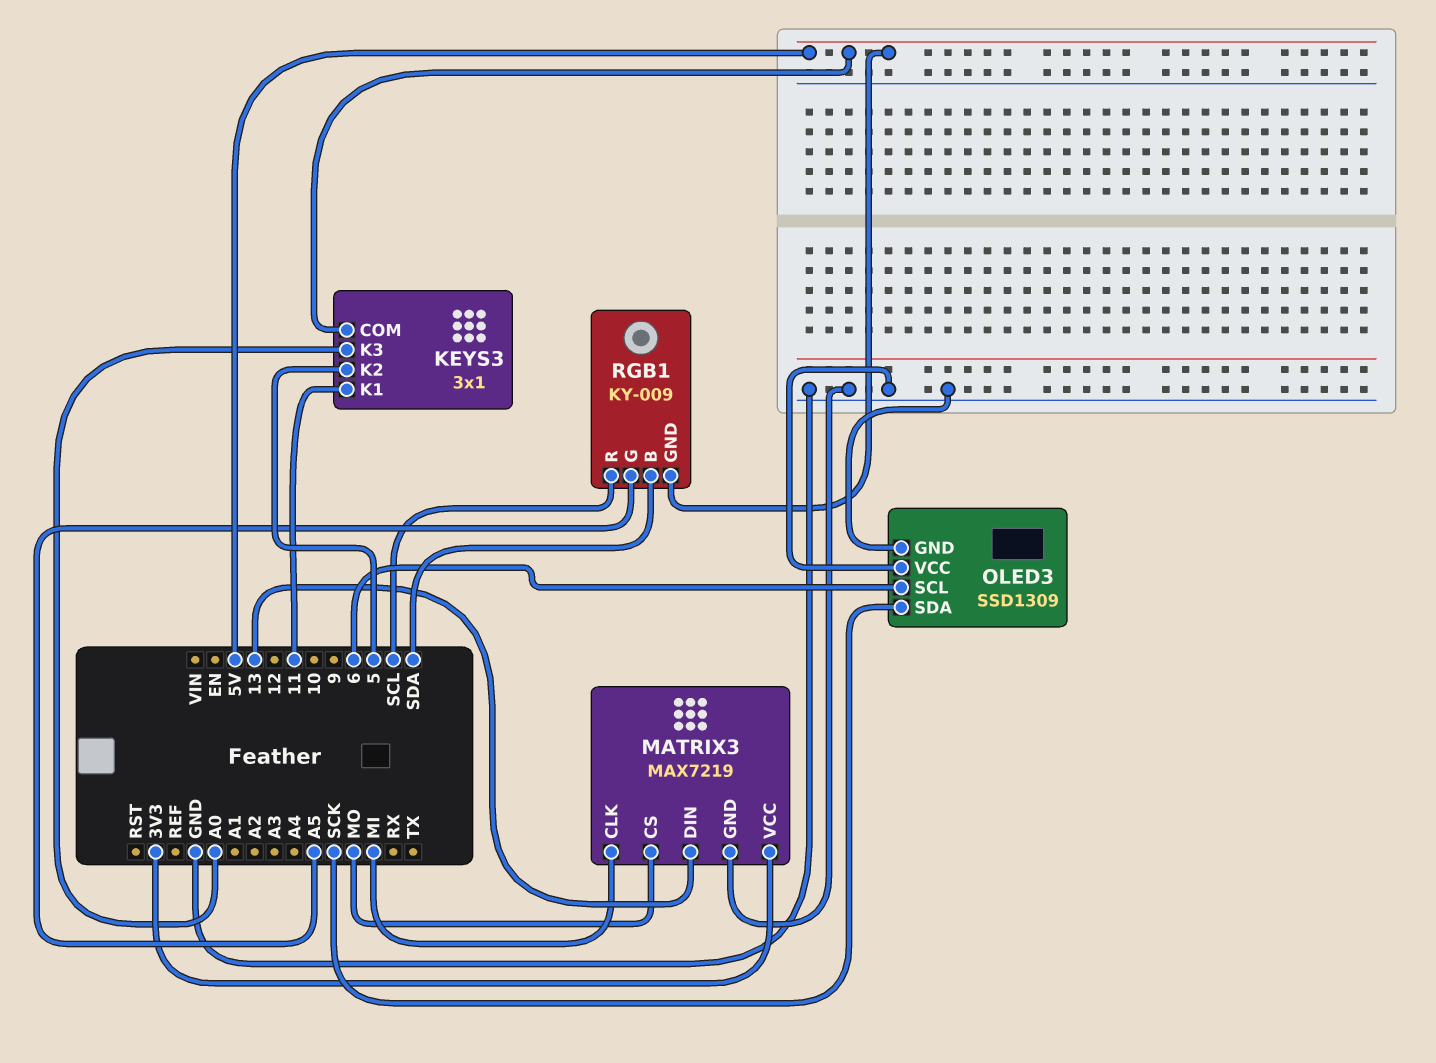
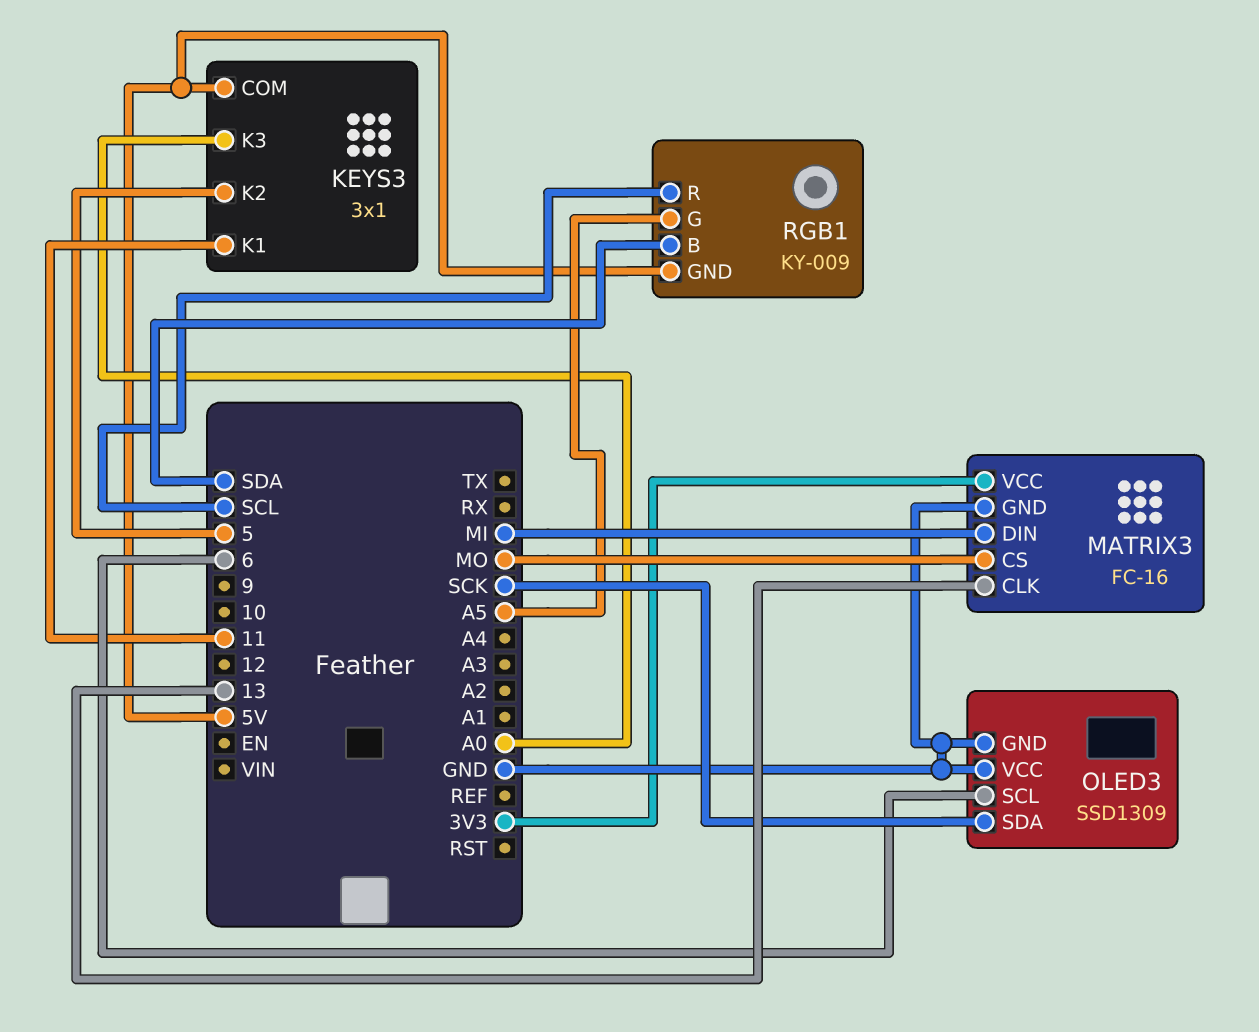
MATRIX3: MAX7219 -> FC-16
MATRIX3 pin CLK: MI -> 13
MATRIX3 pin DIN: 13 -> MI

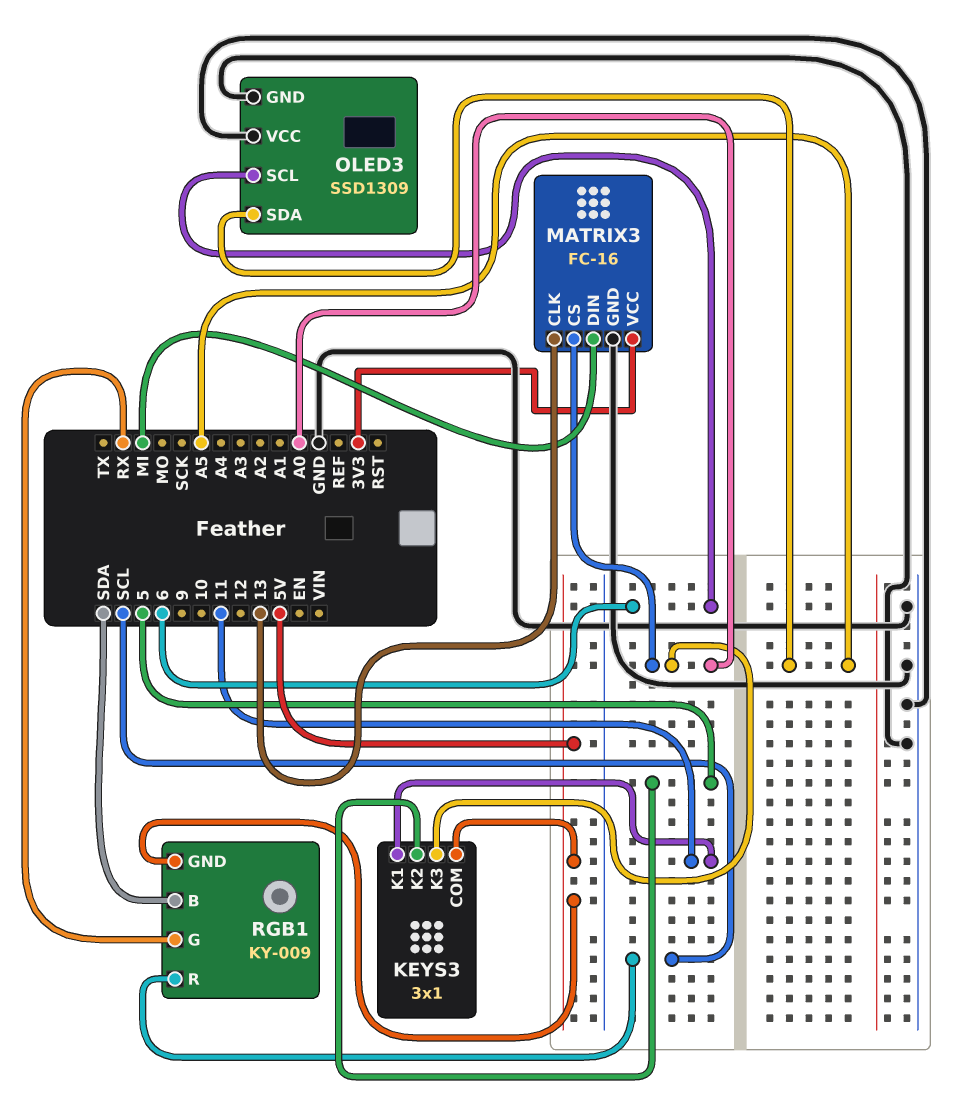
MATRIX3 pin CS: MO -> A0
OLED3 pin SDA: SCK -> A5
RGB1 pin G: A5 -> RX

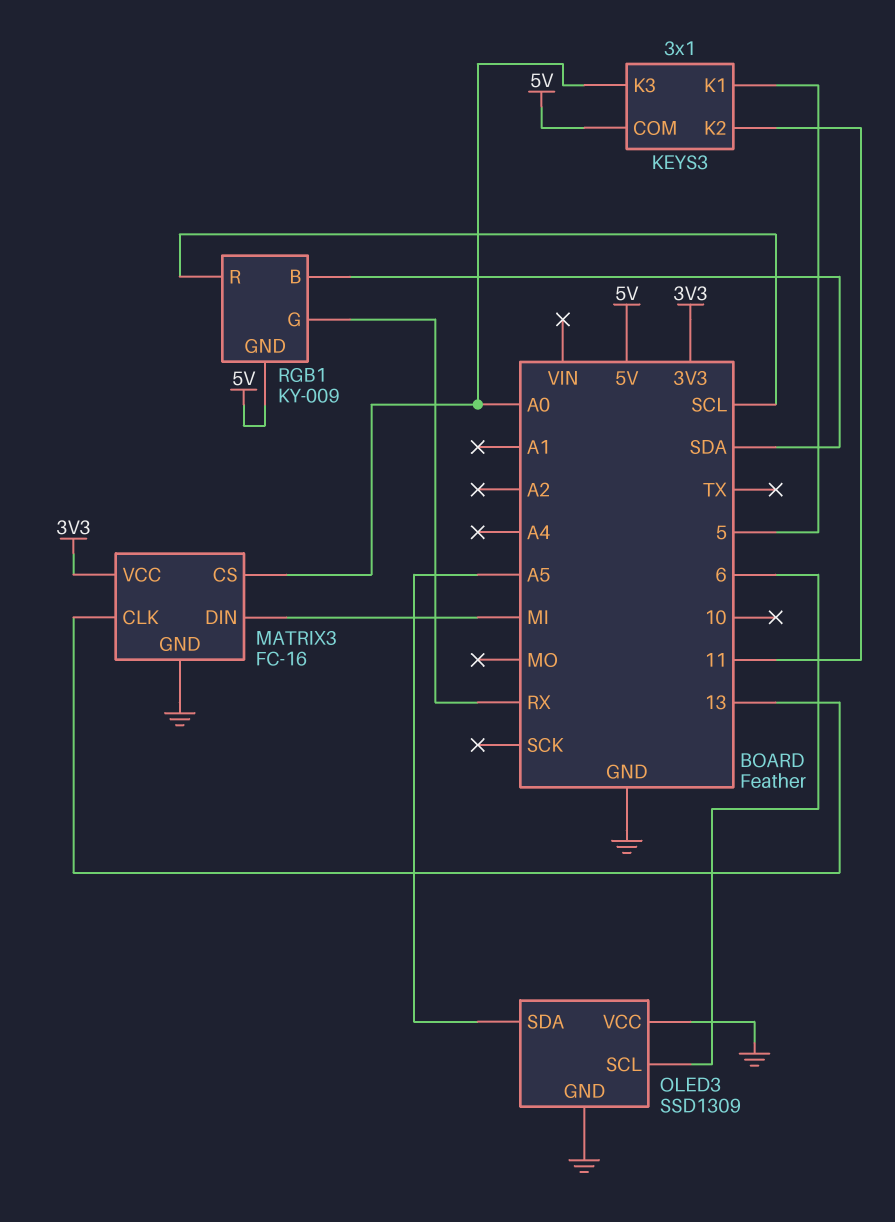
KEYS3 pin K1: 11 -> 5
KEYS3 pin K2: 5 -> 11

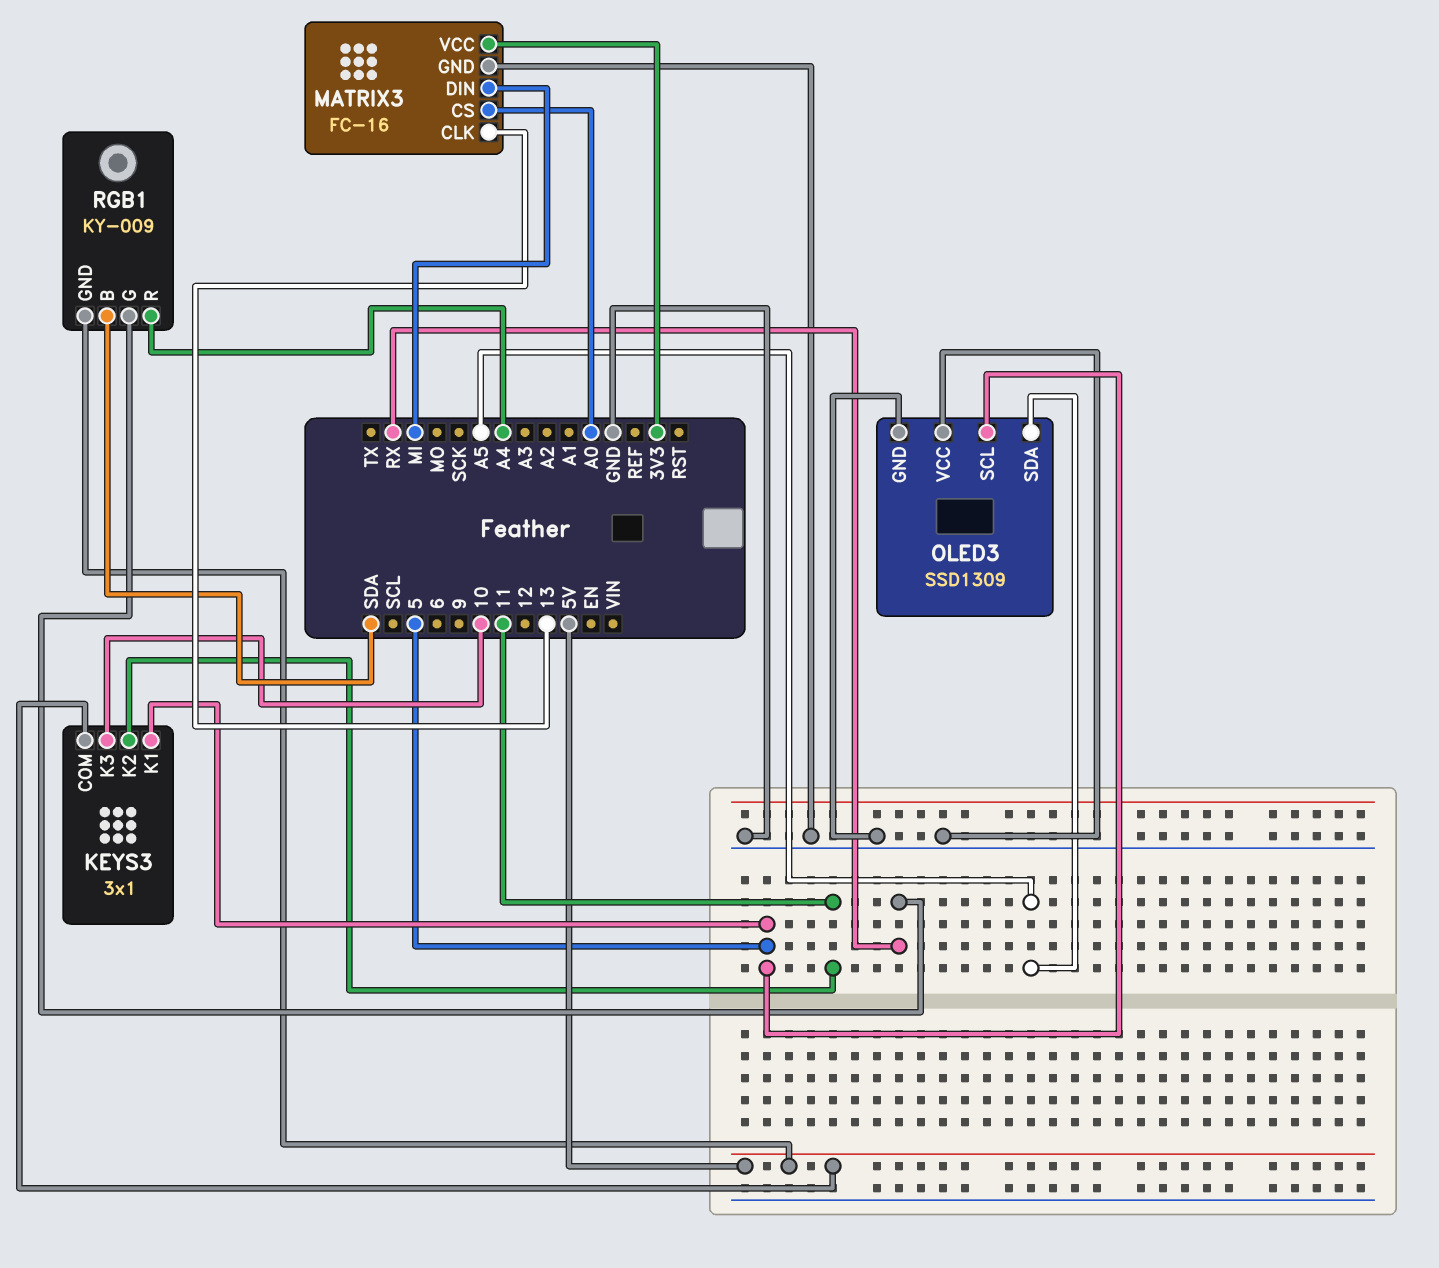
KEYS3 pin K3: A0 -> 10
OLED3 pin SCL: 6 -> 5
RGB1 pin R: SCL -> A4

